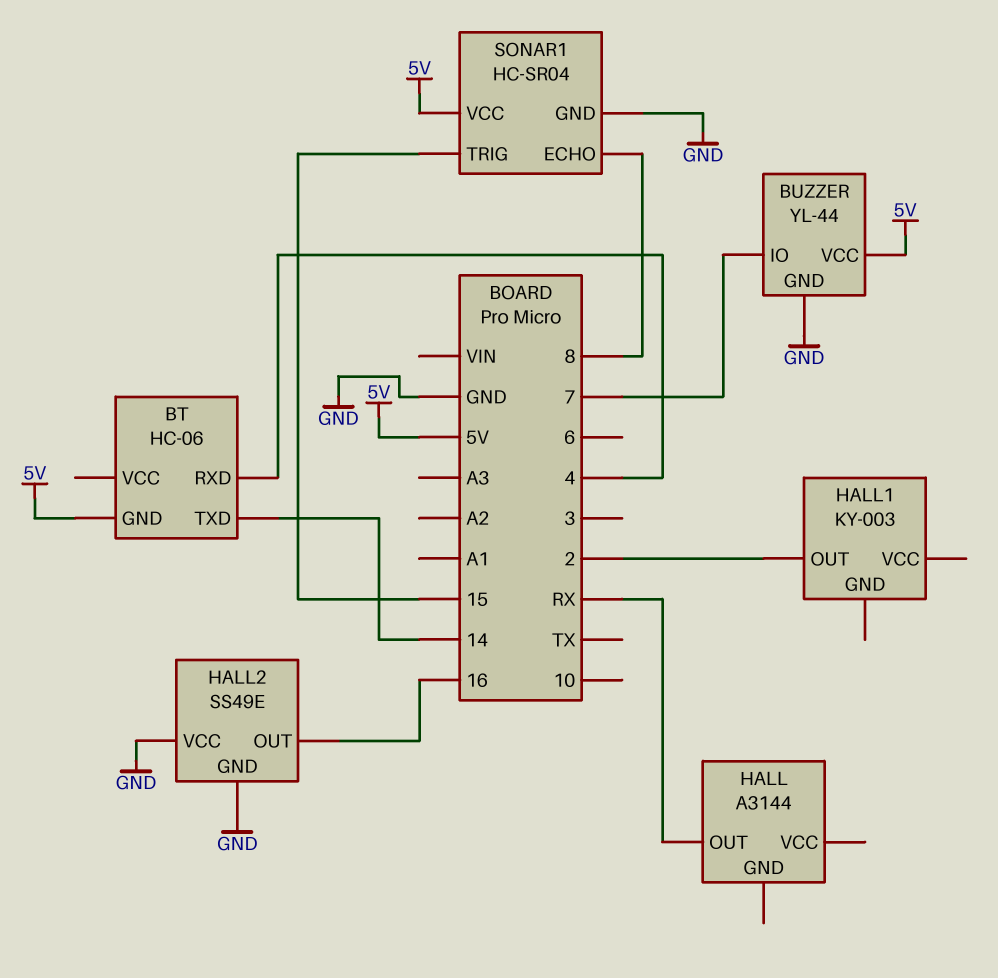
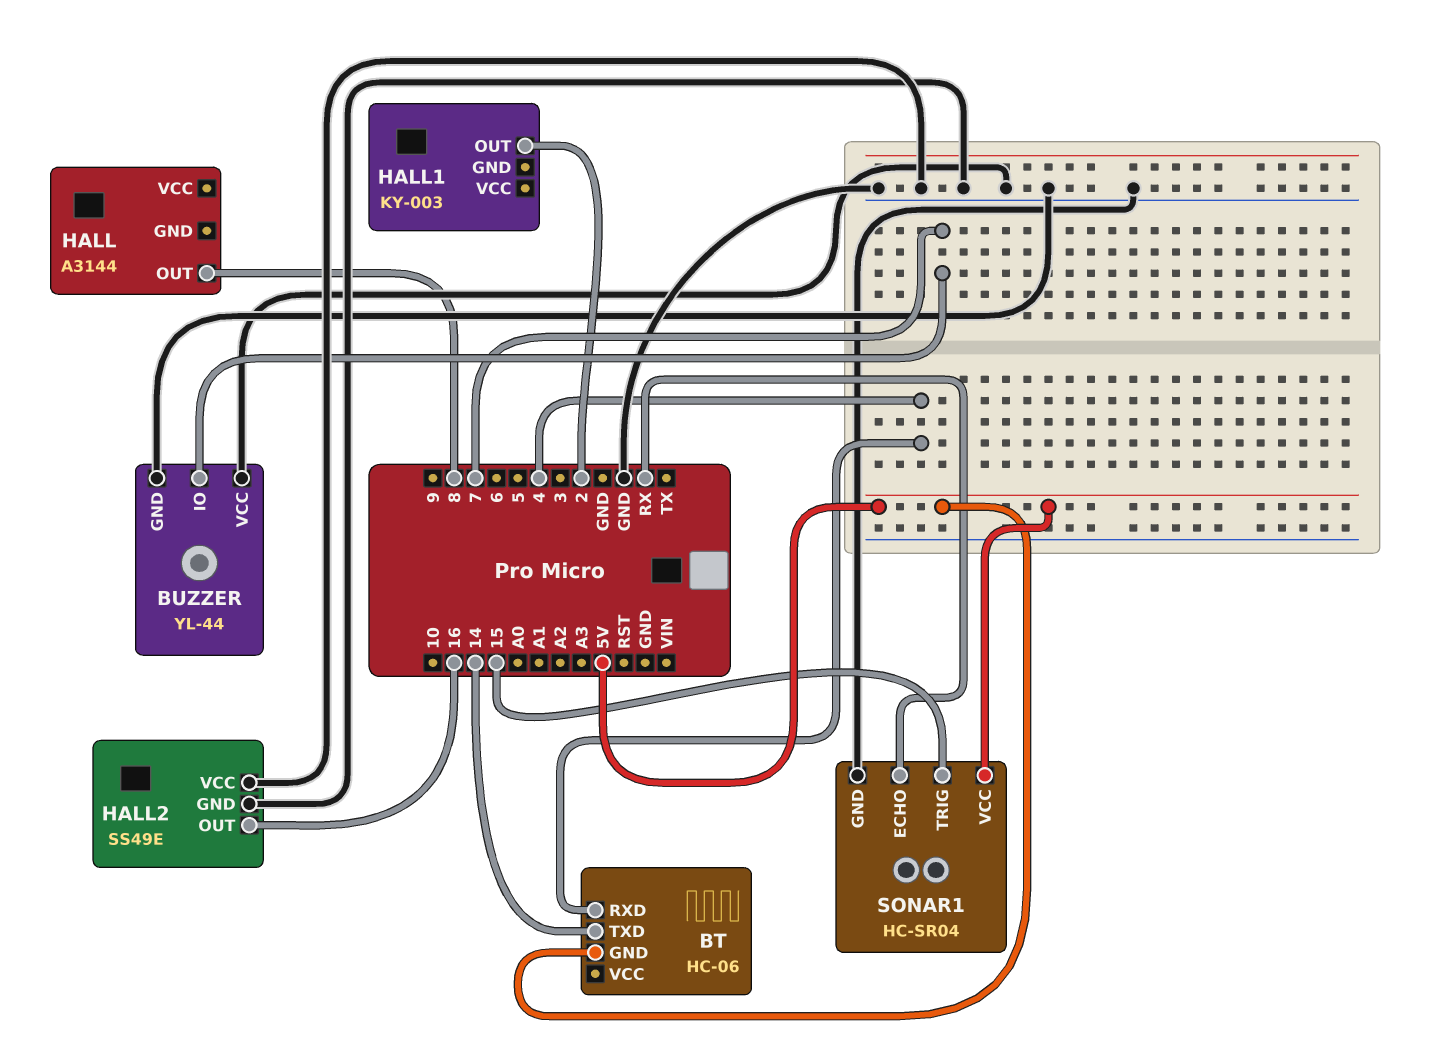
BUZZER pin VCC: 5V -> GND
HALL pin OUT: RX -> 8
SONAR1 pin ECHO: 8 -> RX

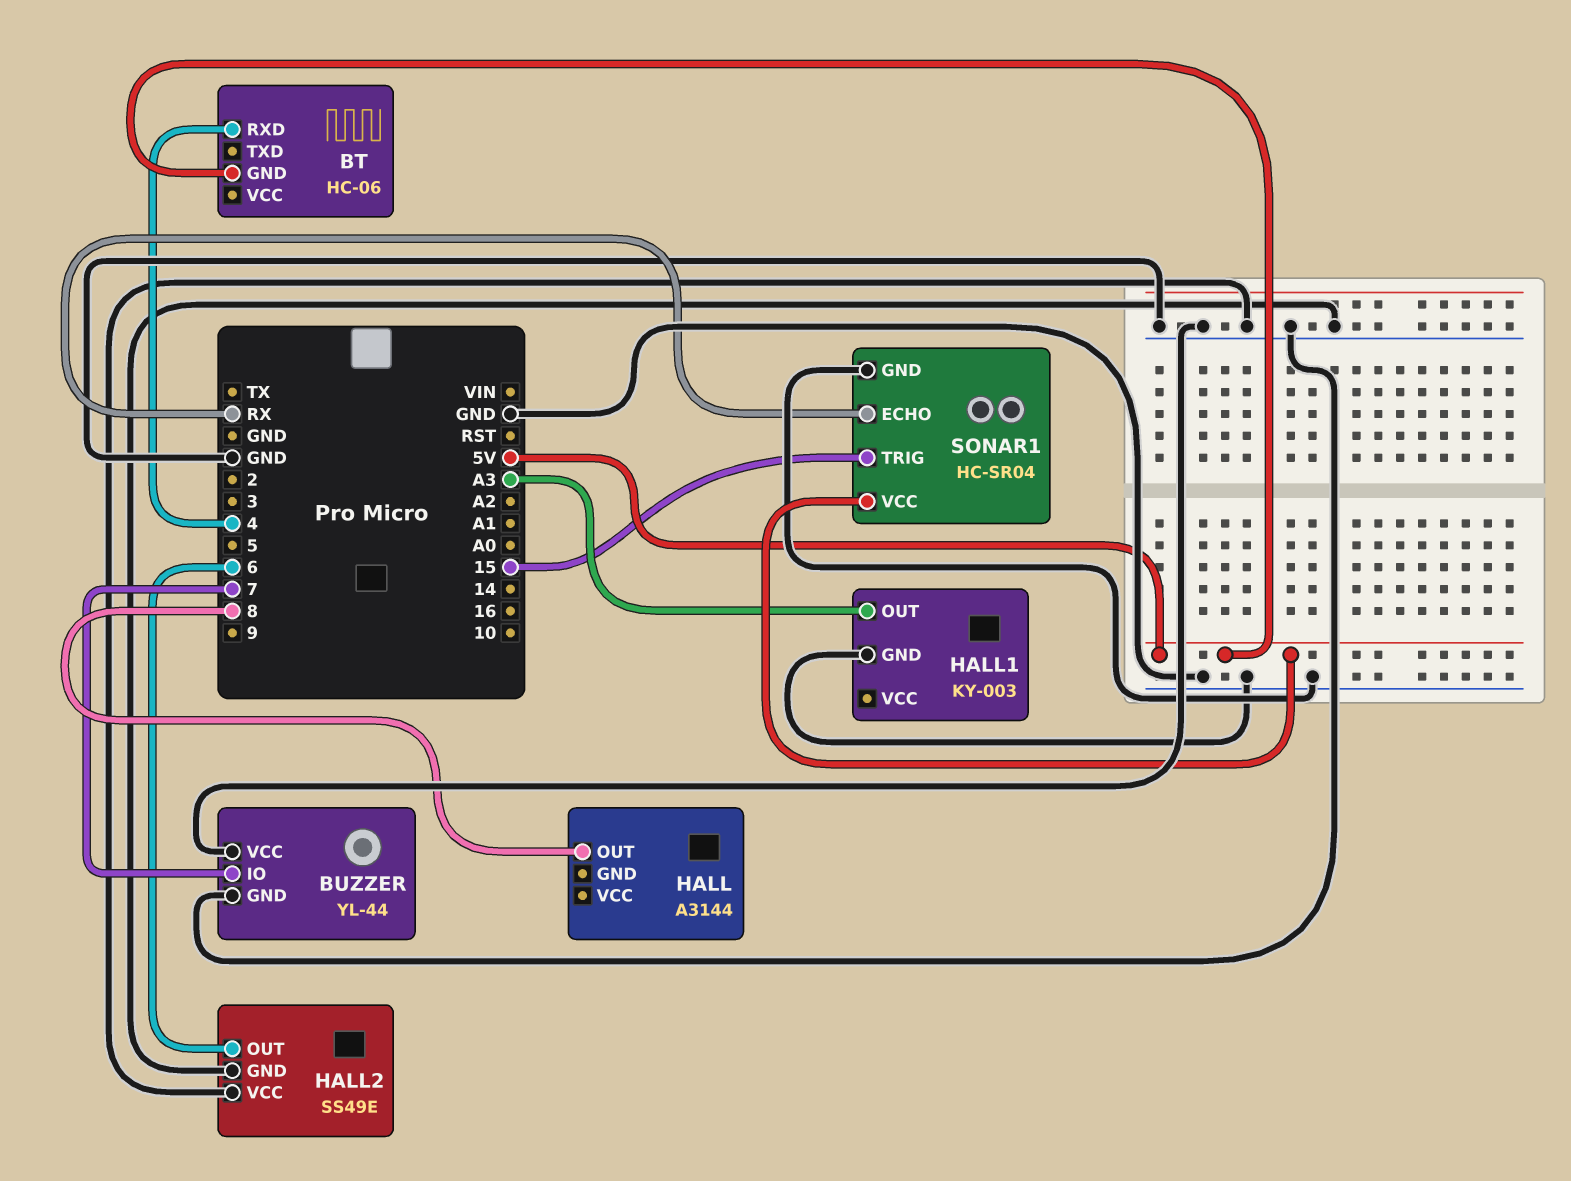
BT pin TXD: 14 -> none
HALL1 pin GND: none -> GND
HALL1 pin OUT: 2 -> A3
HALL2 pin OUT: 16 -> 6

